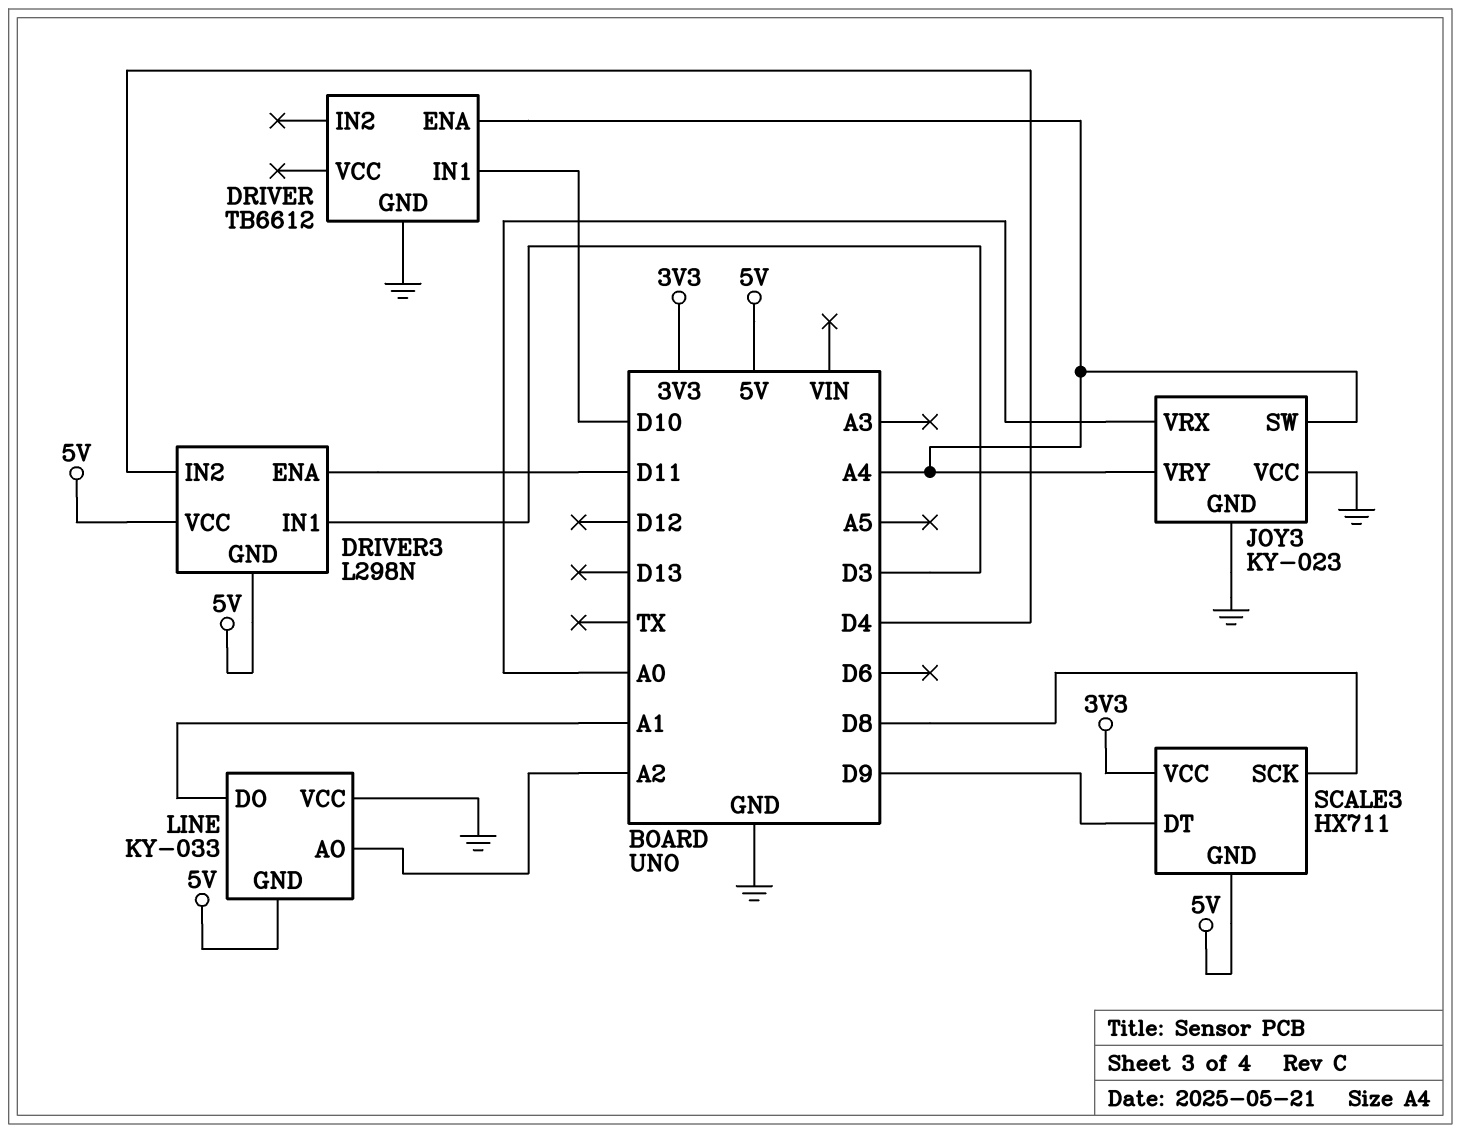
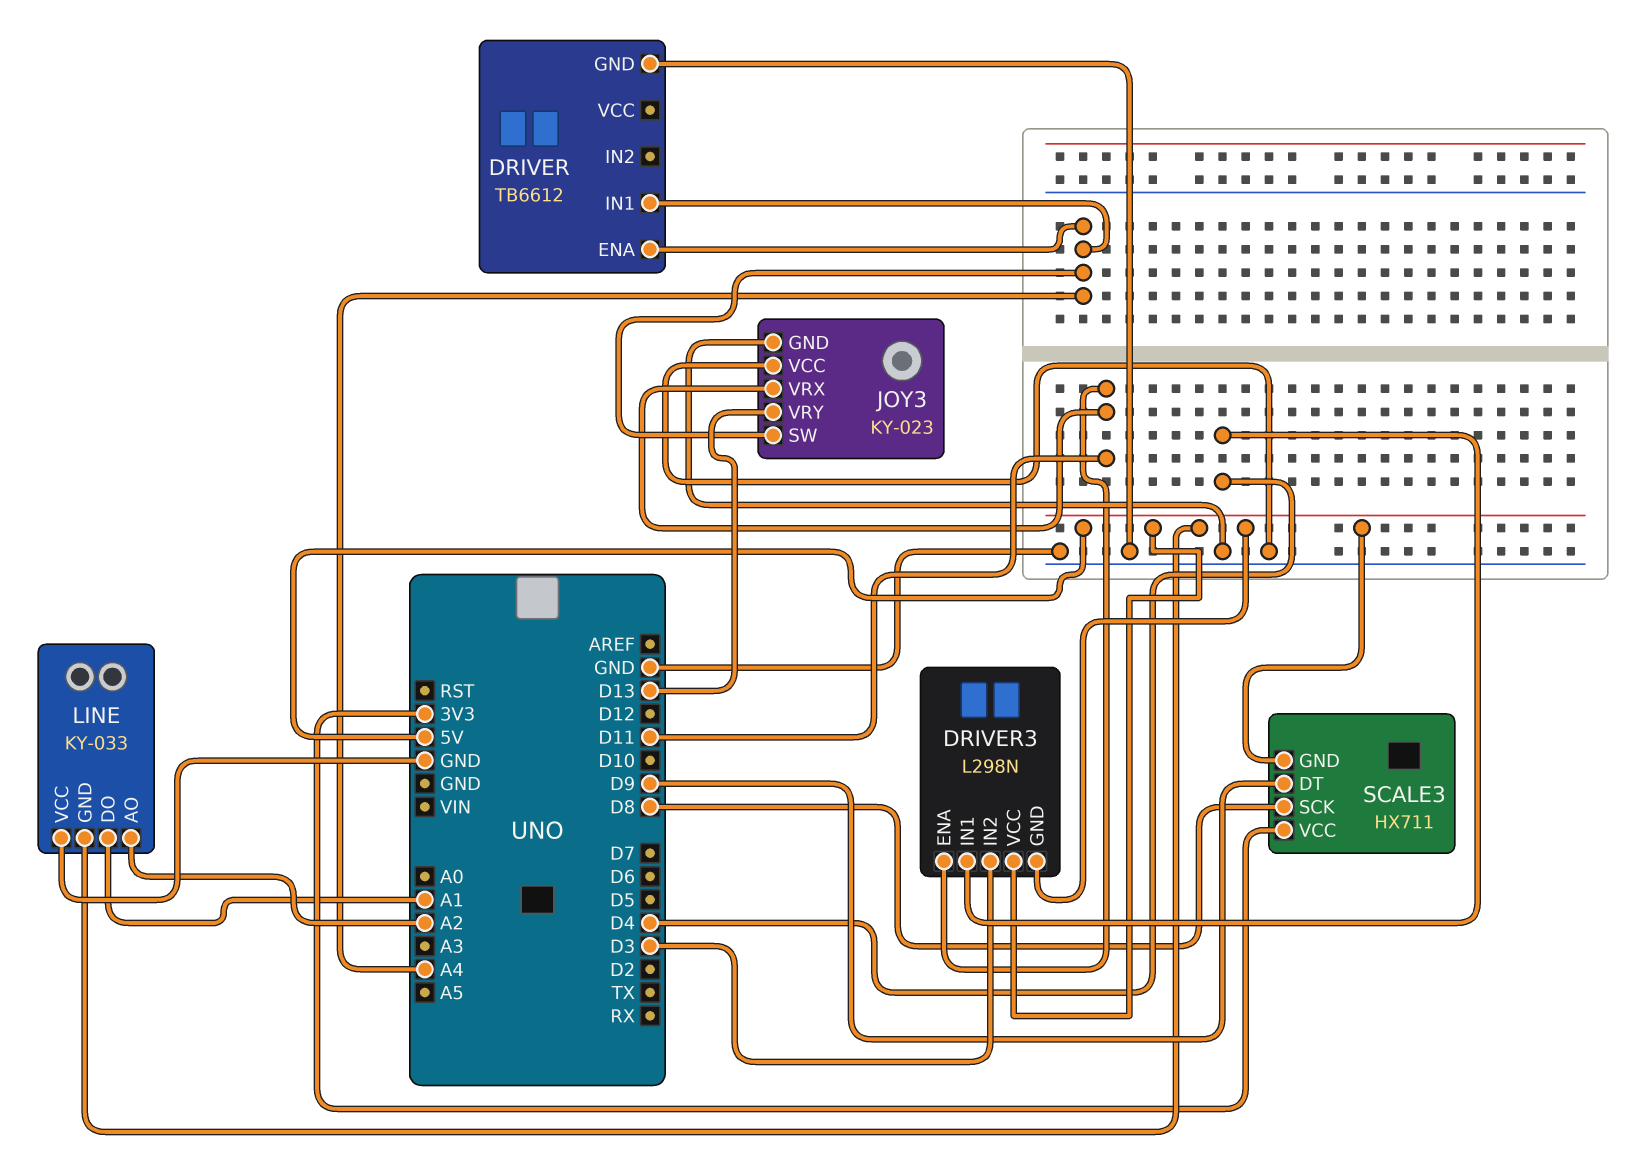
DRIVER pin IN1: D10 -> A4
DRIVER3 pin IN1: D3 -> D4
DRIVER3 pin IN2: D4 -> D3
JOY3 pin VRX: A0 -> D11
JOY3 pin VRY: A4 -> D13

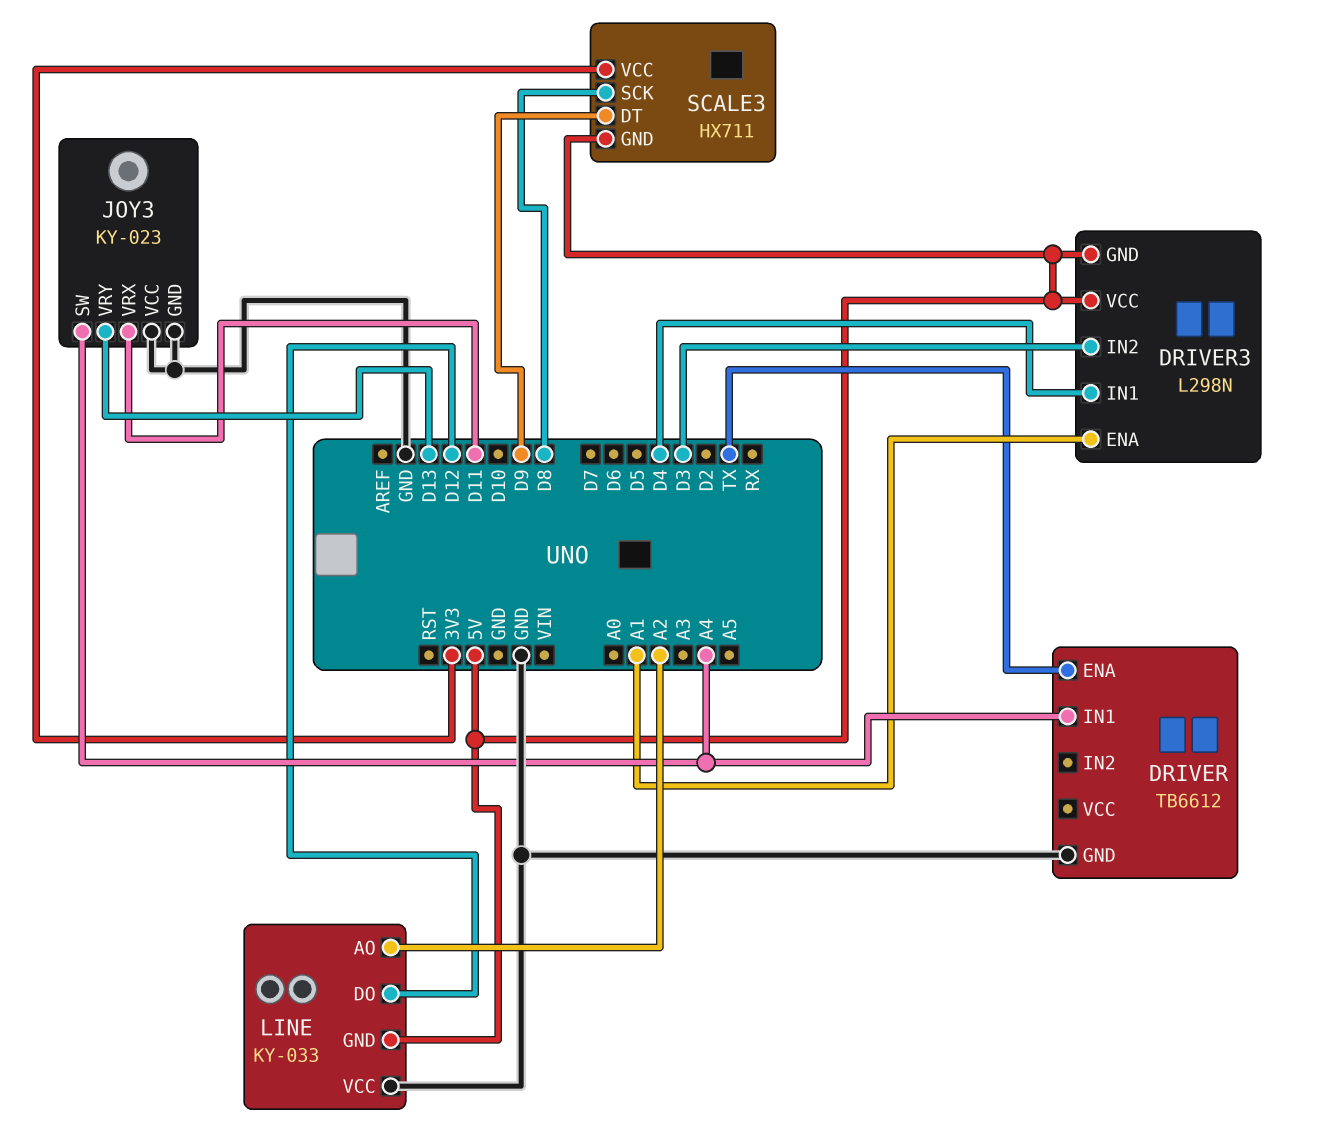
DRIVER pin ENA: A4 -> TX
DRIVER3 pin ENA: D11 -> A1
LINE pin DO: A1 -> D12

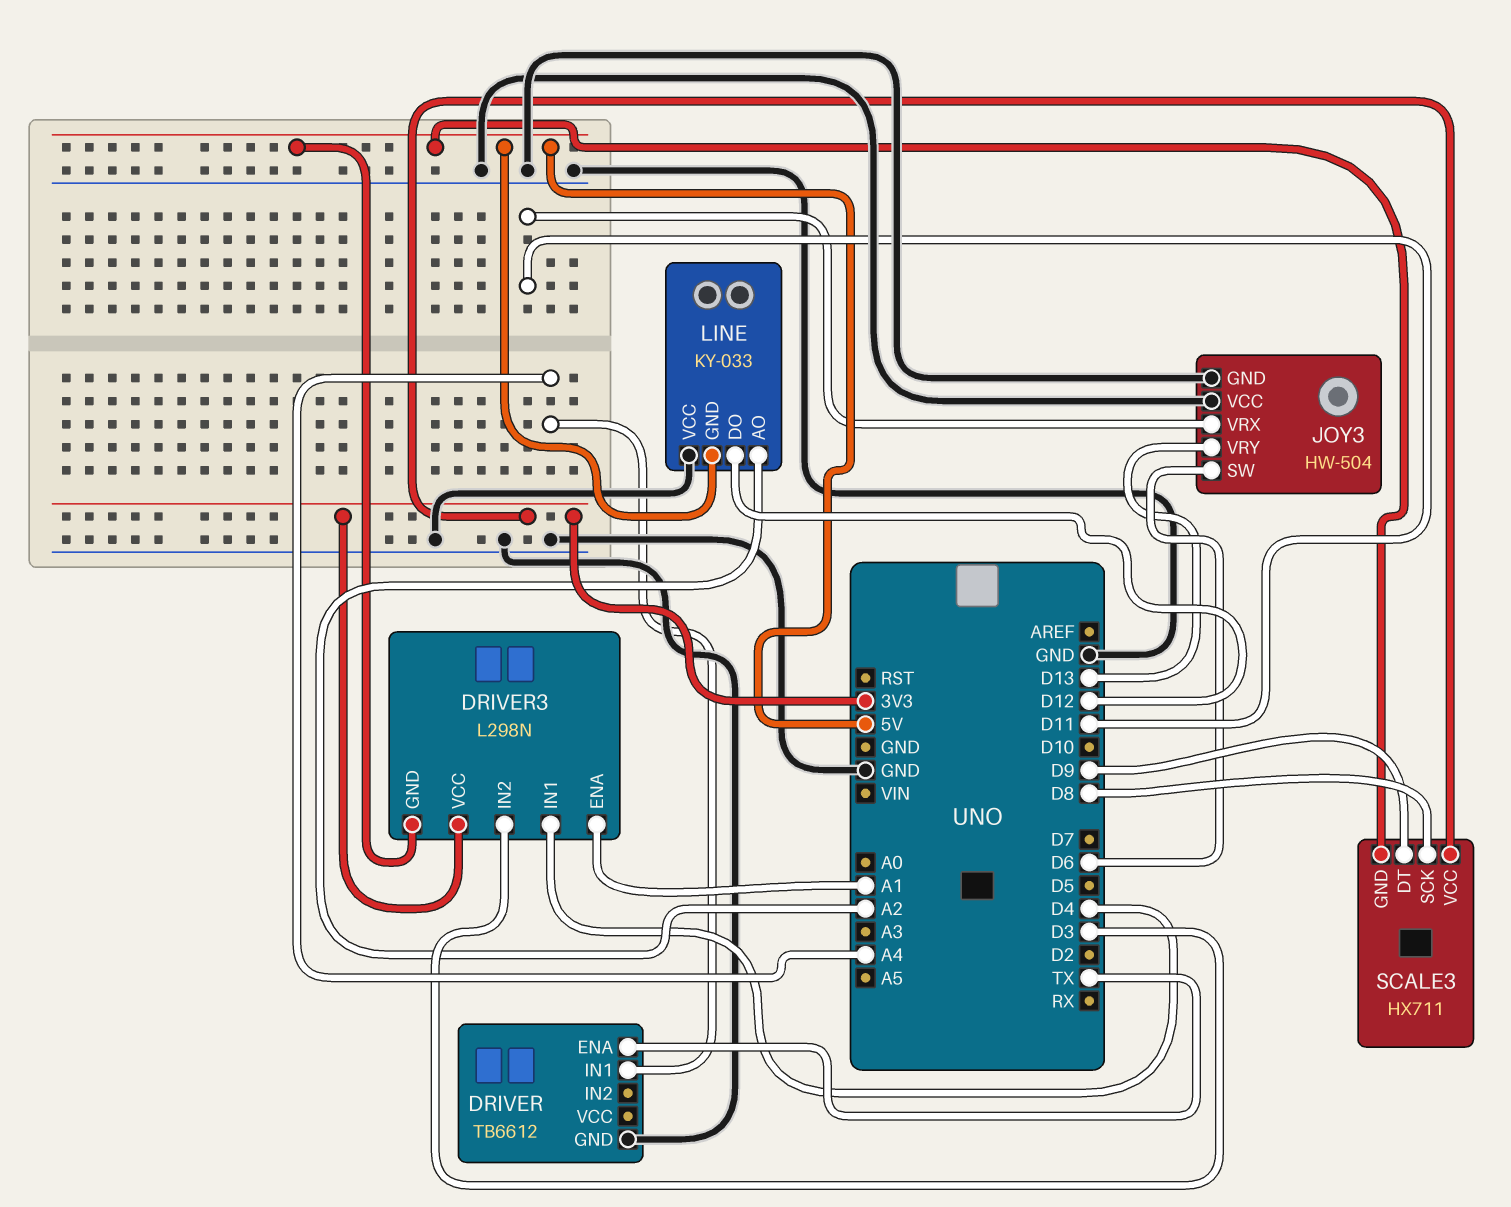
DRIVER3 pin VCC: 5V -> 3V3
JOY3: KY-023 -> HW-504
JOY3 pin SW: A4 -> D6

